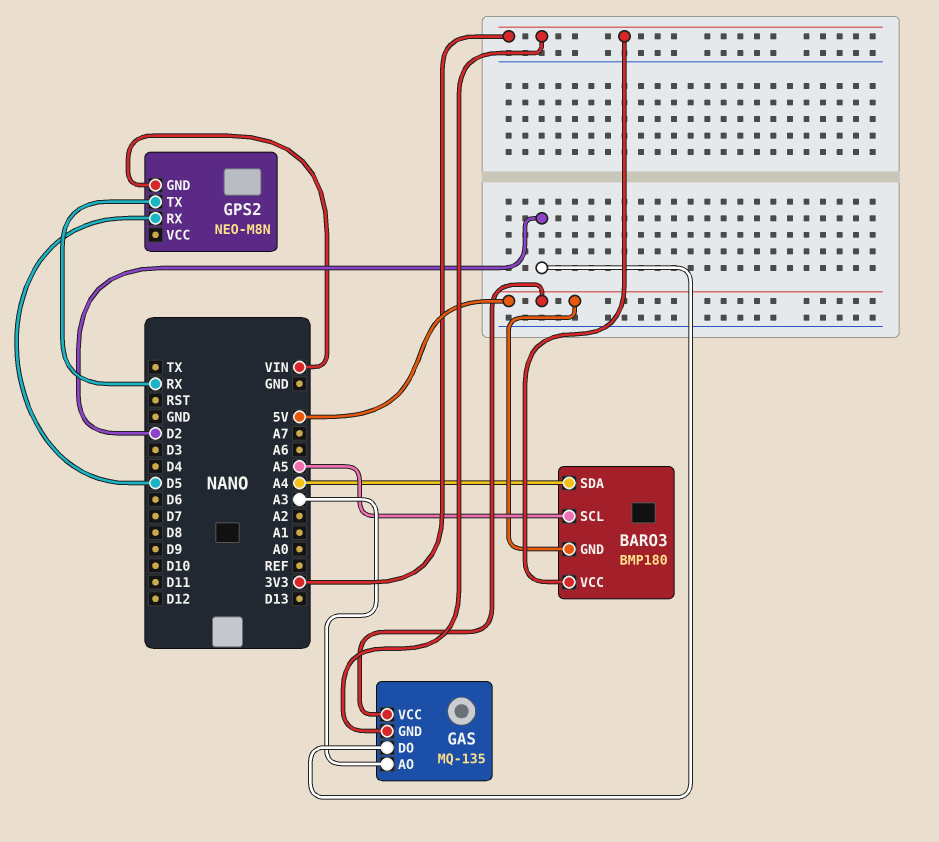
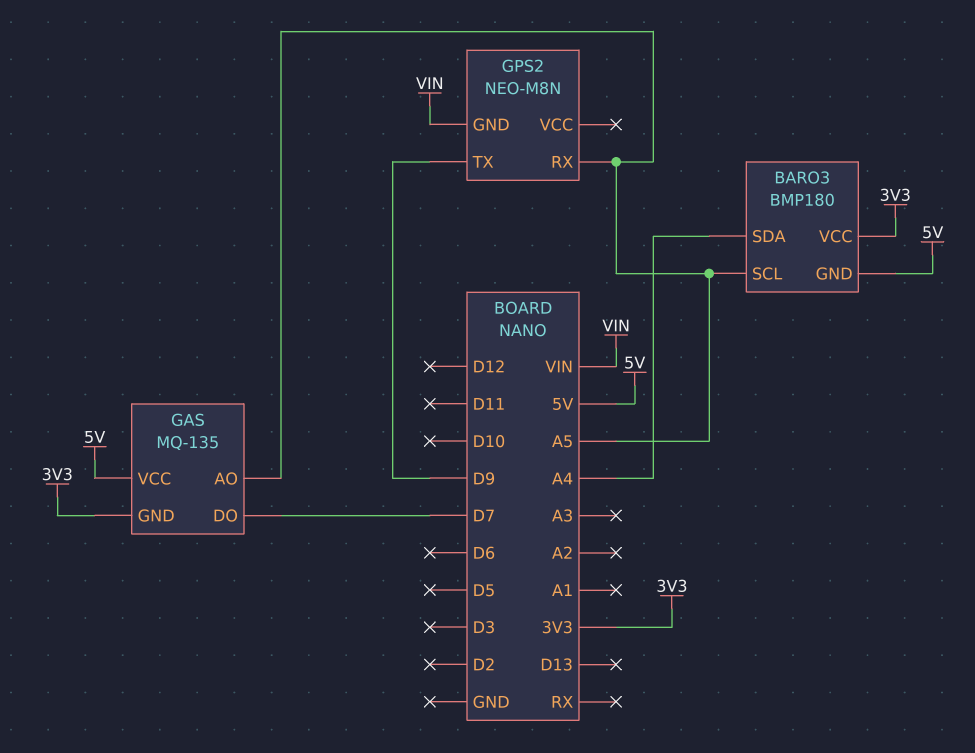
GAS pin AO: A3 -> A5
GAS pin DO: D2 -> D7
GPS2 pin RX: D5 -> A5
GPS2 pin TX: RX -> D9

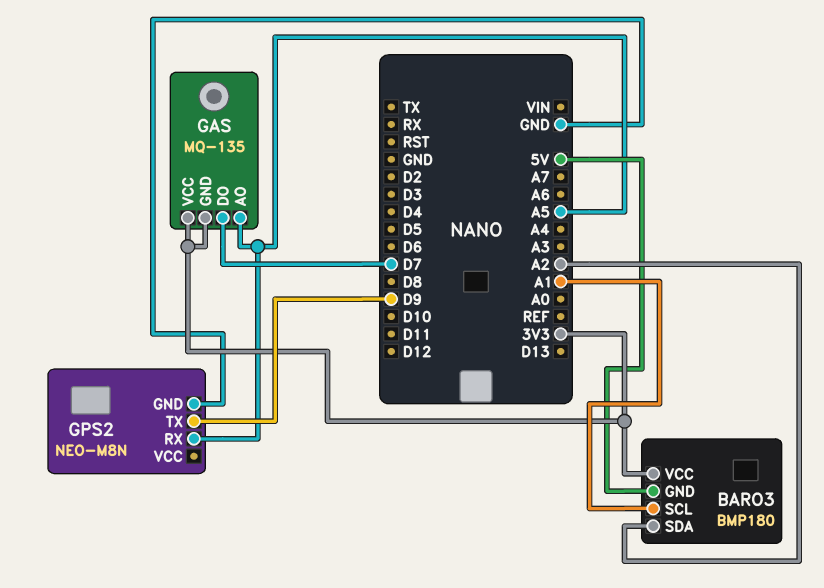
BARO3 pin SCL: A5 -> A1
BARO3 pin SDA: A4 -> A2
GAS pin VCC: 5V -> 3V3
GPS2 pin GND: VIN -> GND

